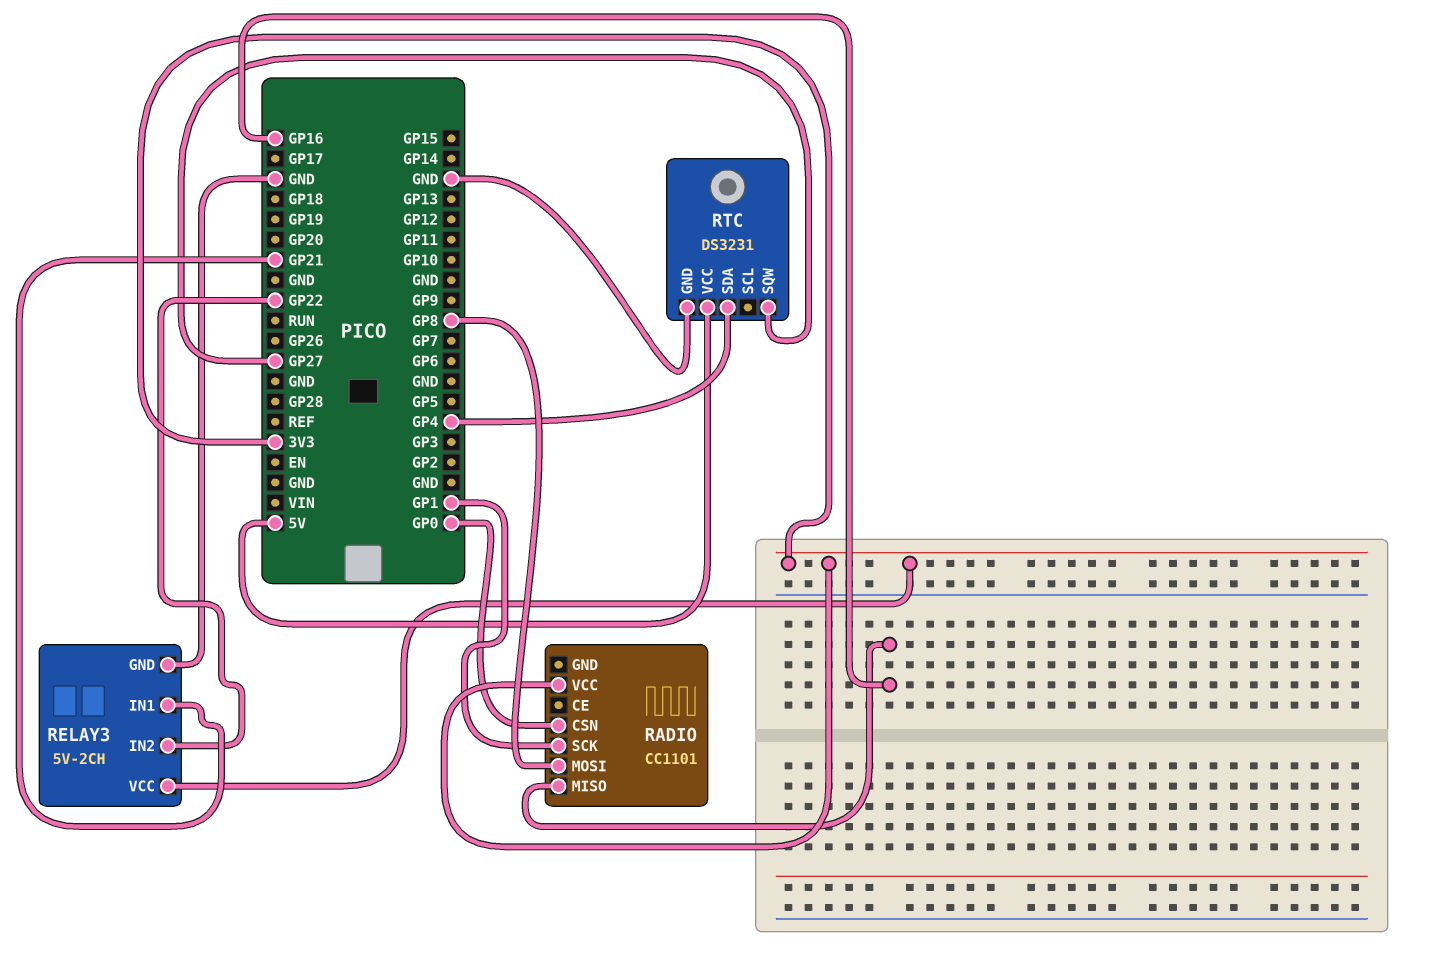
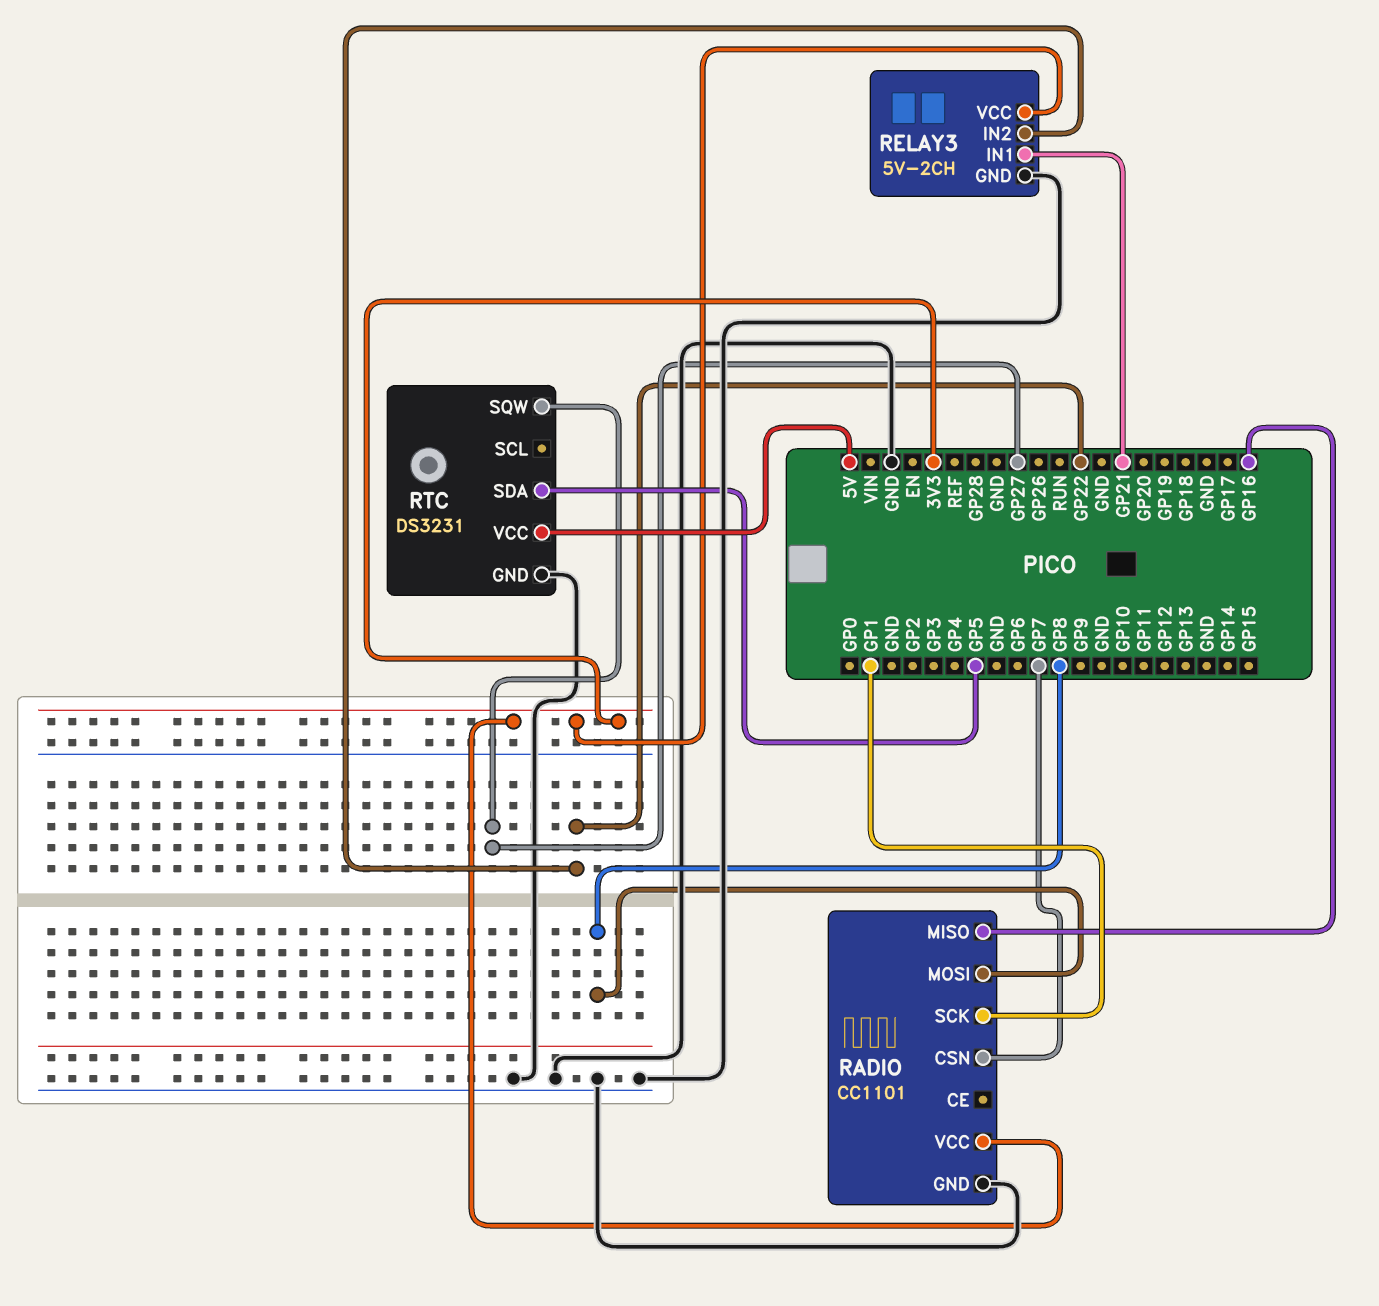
RADIO pin CSN: GP0 -> GP7
RADIO pin GND: none -> GND
RTC pin SDA: GP4 -> GP5

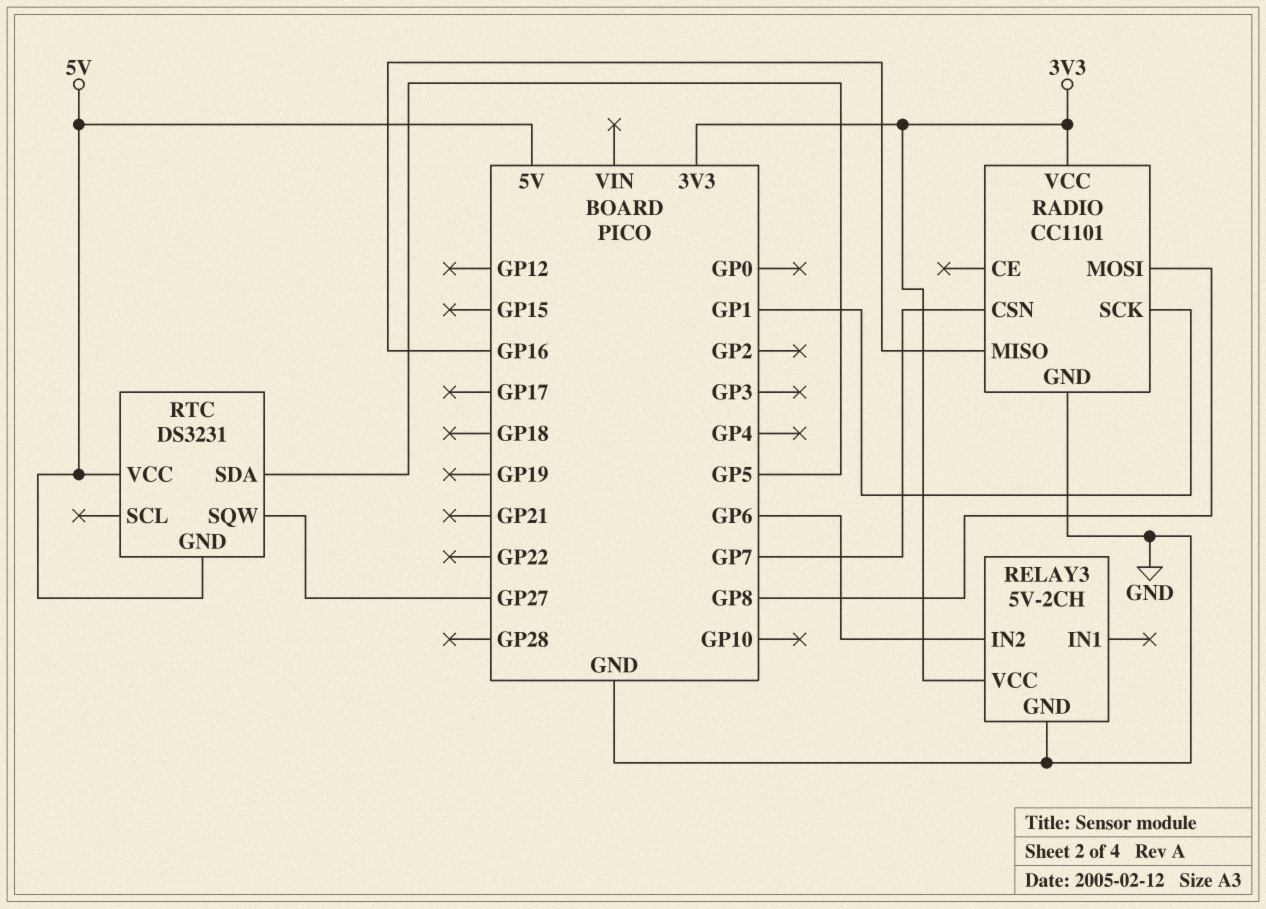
RELAY3 pin IN1: GP21 -> none
RELAY3 pin IN2: GP22 -> GP6
RTC pin GND: GND -> 5V

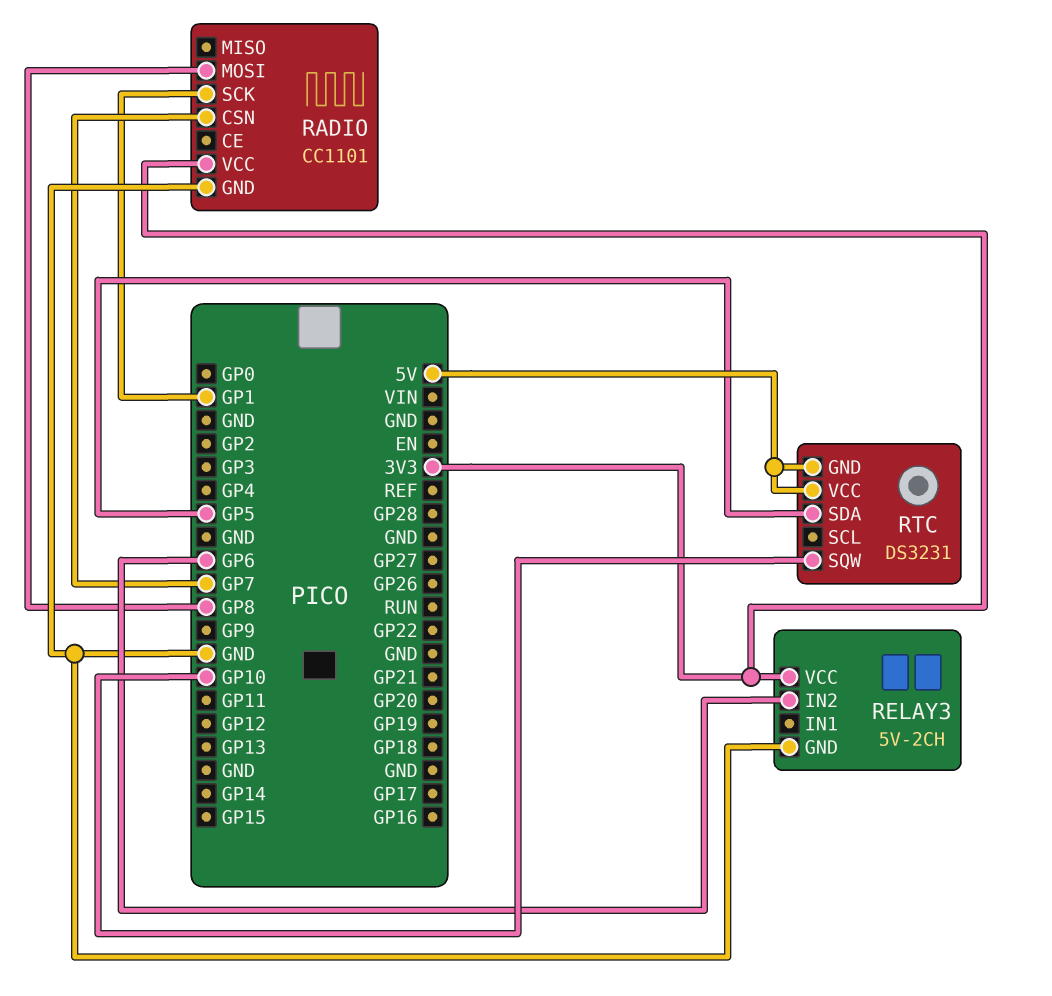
RADIO pin MISO: GP16 -> none
RTC pin SQW: GP27 -> GP10

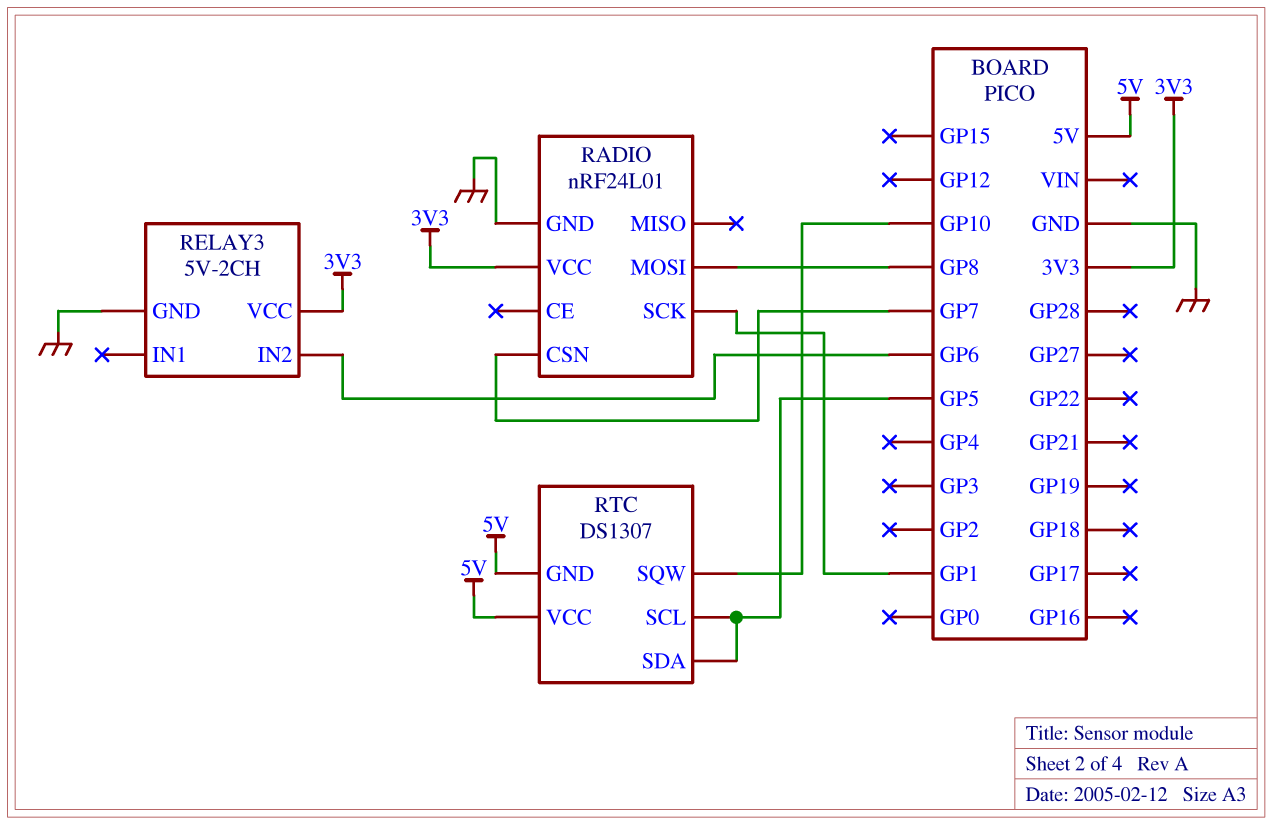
RADIO: CC1101 -> nRF24L01
RTC: DS3231 -> DS1307
RTC pin SCL: none -> GP5

